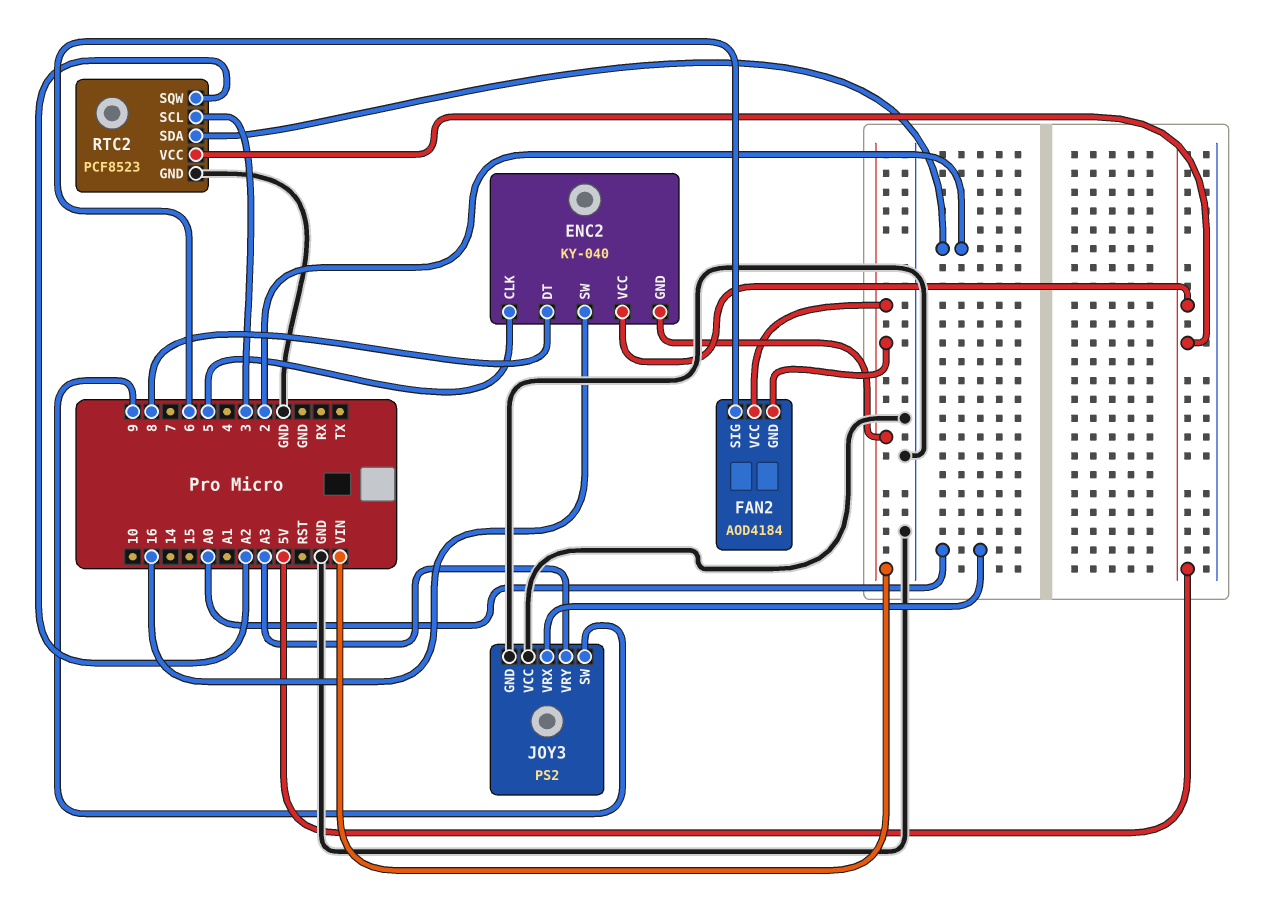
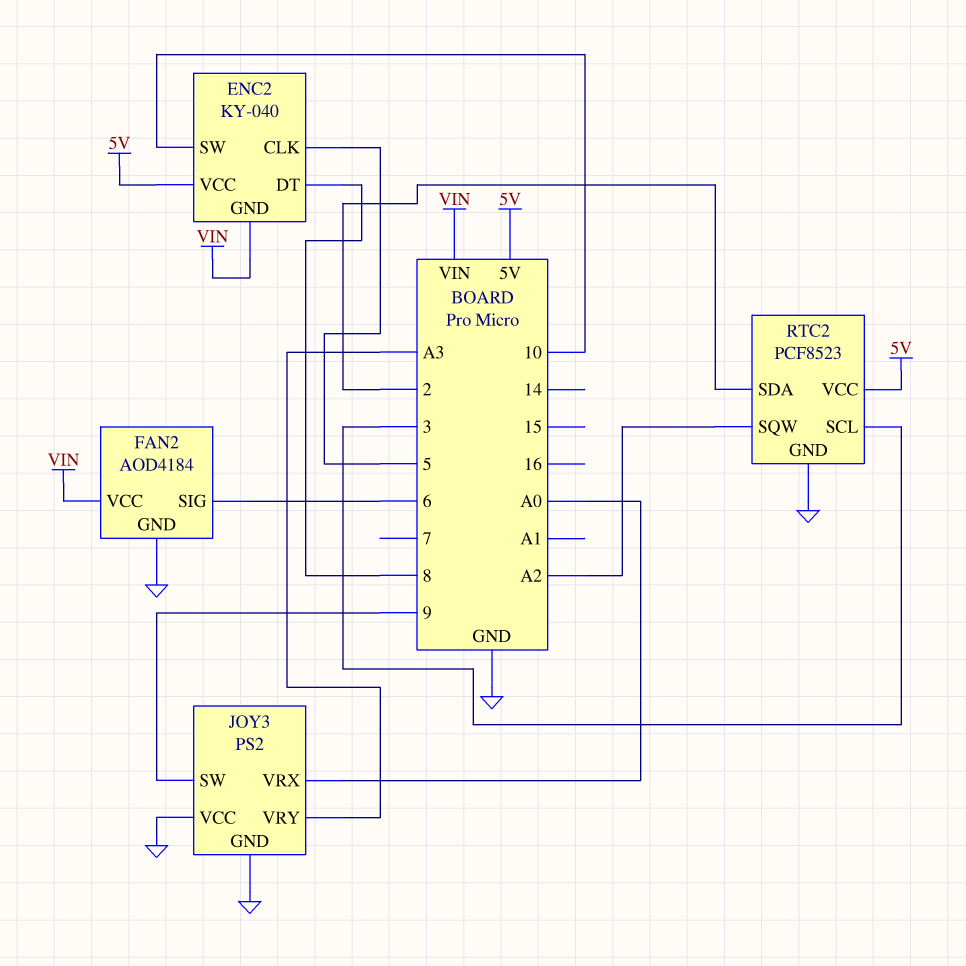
ENC2 pin SW: 16 -> 10
FAN2 pin GND: VIN -> GND

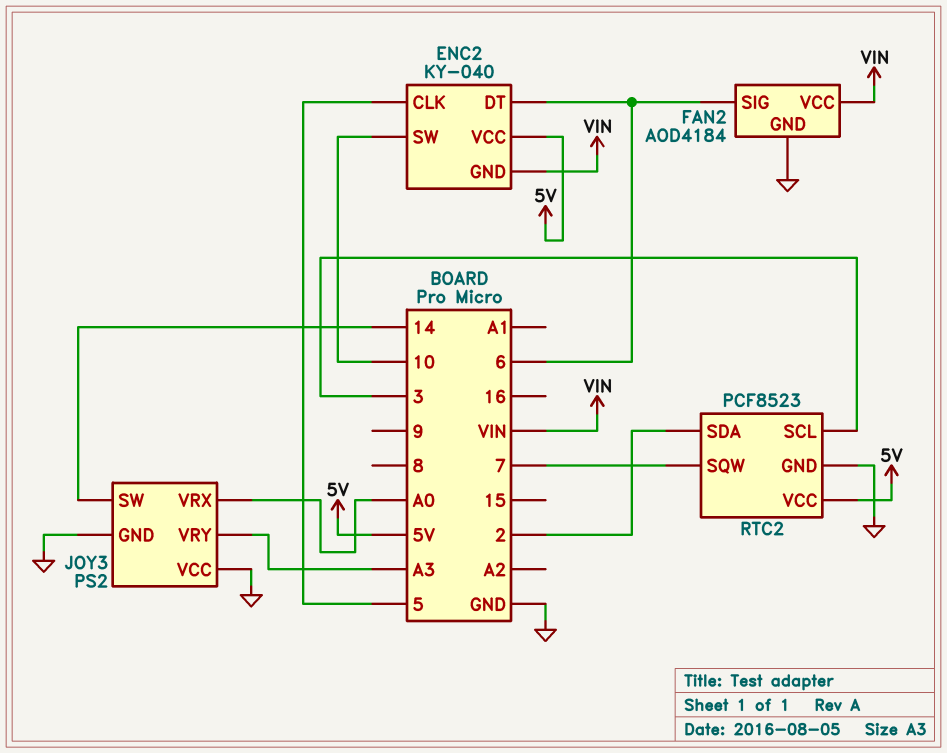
ENC2 pin DT: 8 -> 6
JOY3 pin SW: 9 -> 14
RTC2 pin SQW: A2 -> 7

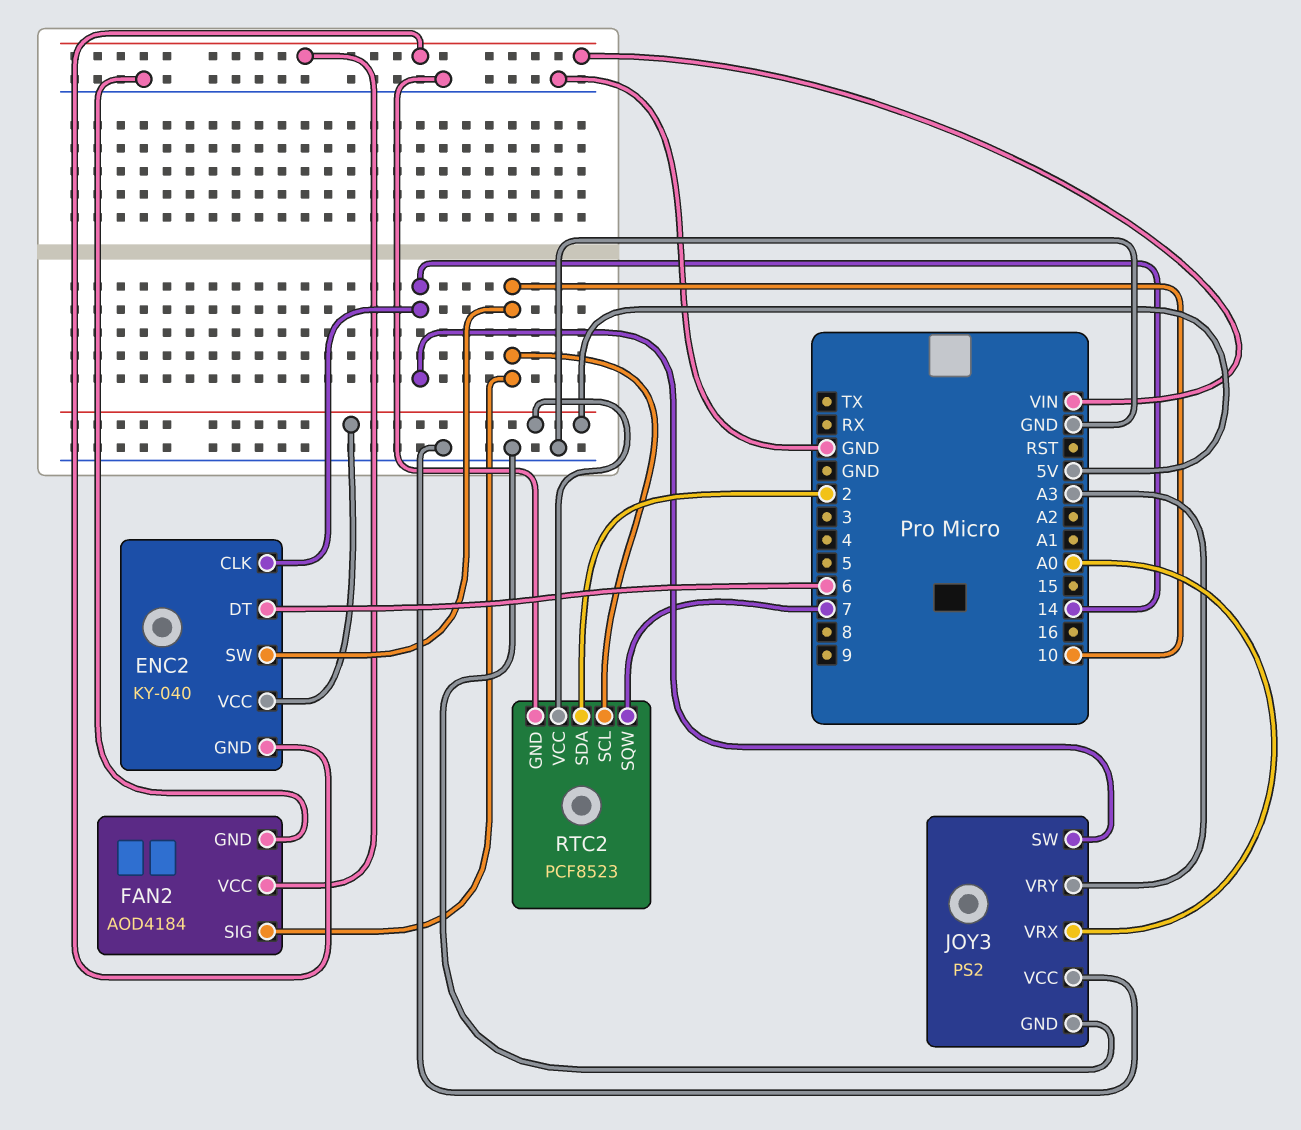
ENC2 pin CLK: 5 -> 14
FAN2 pin SIG: 6 -> 10
RTC2 pin SCL: 3 -> 10

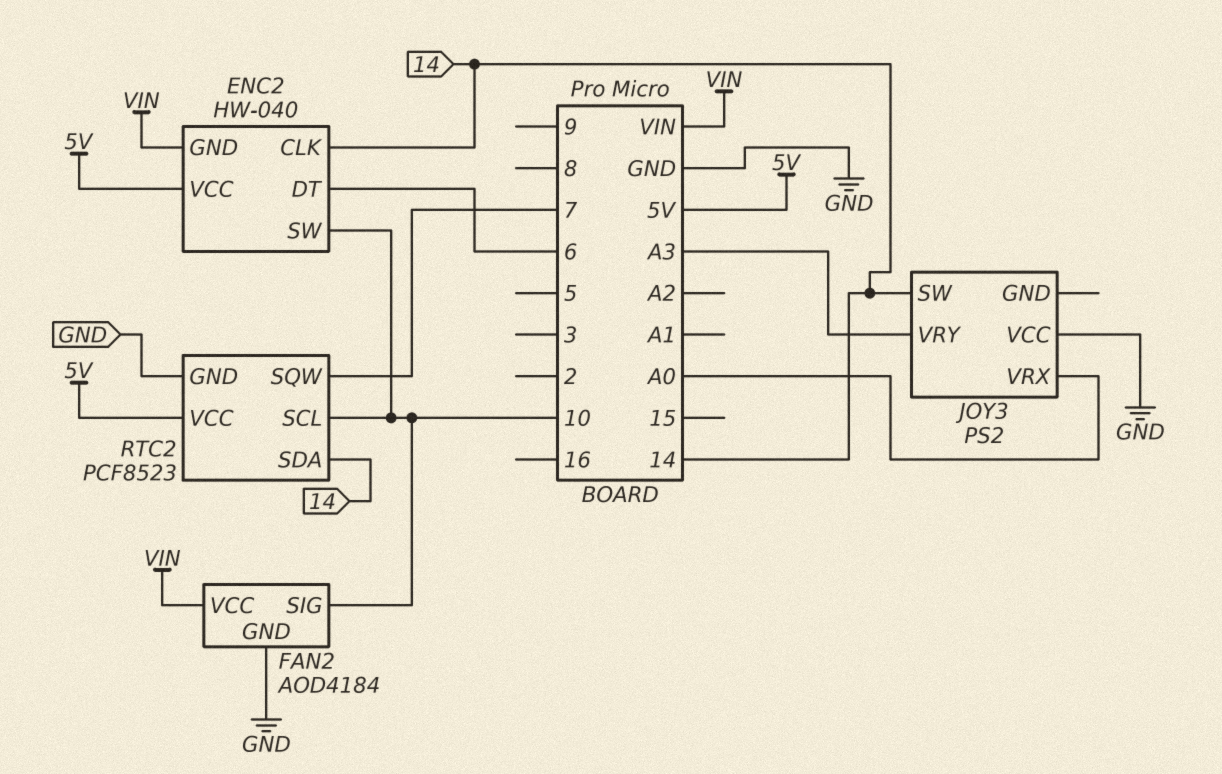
ENC2: KY-040 -> HW-040
JOY3 pin GND: GND -> none
RTC2 pin SDA: 2 -> 14

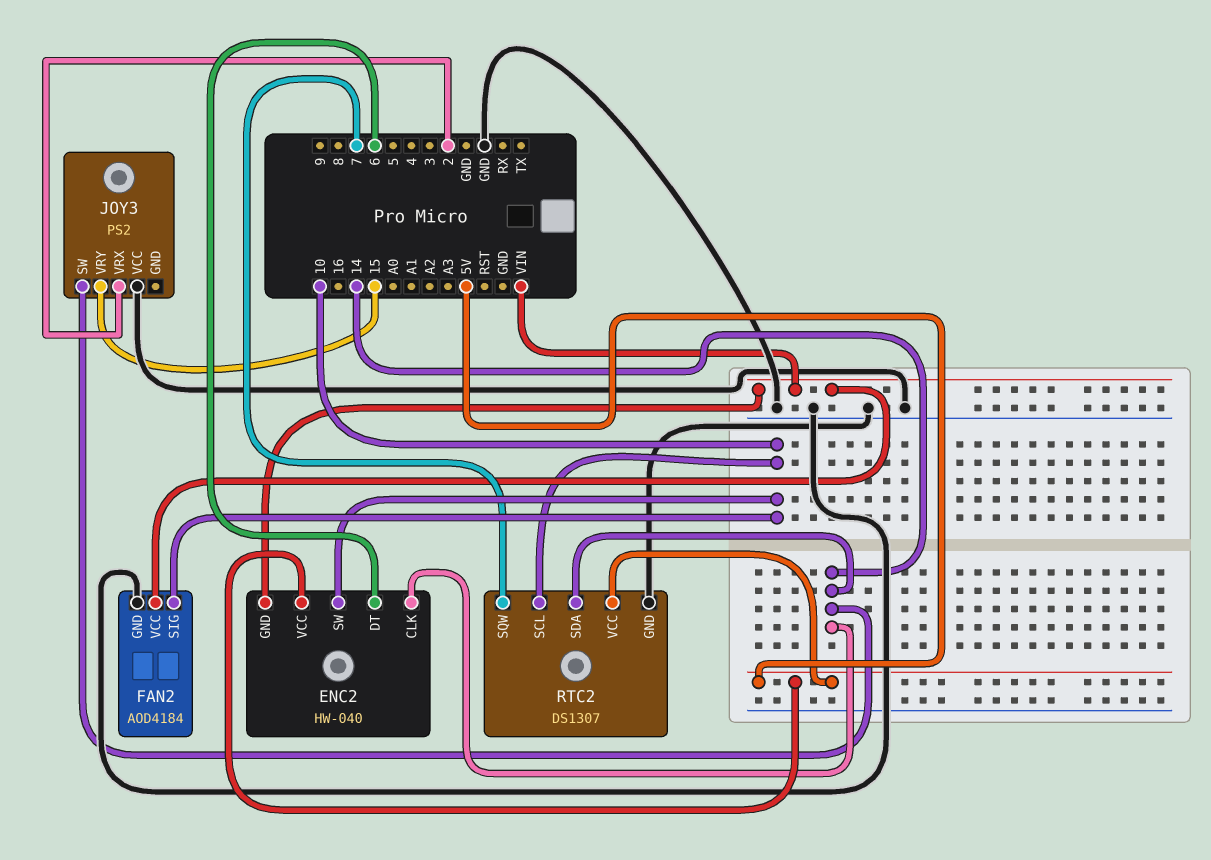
JOY3 pin VRX: A0 -> 2
JOY3 pin VRY: A3 -> 15
RTC2: PCF8523 -> DS1307

